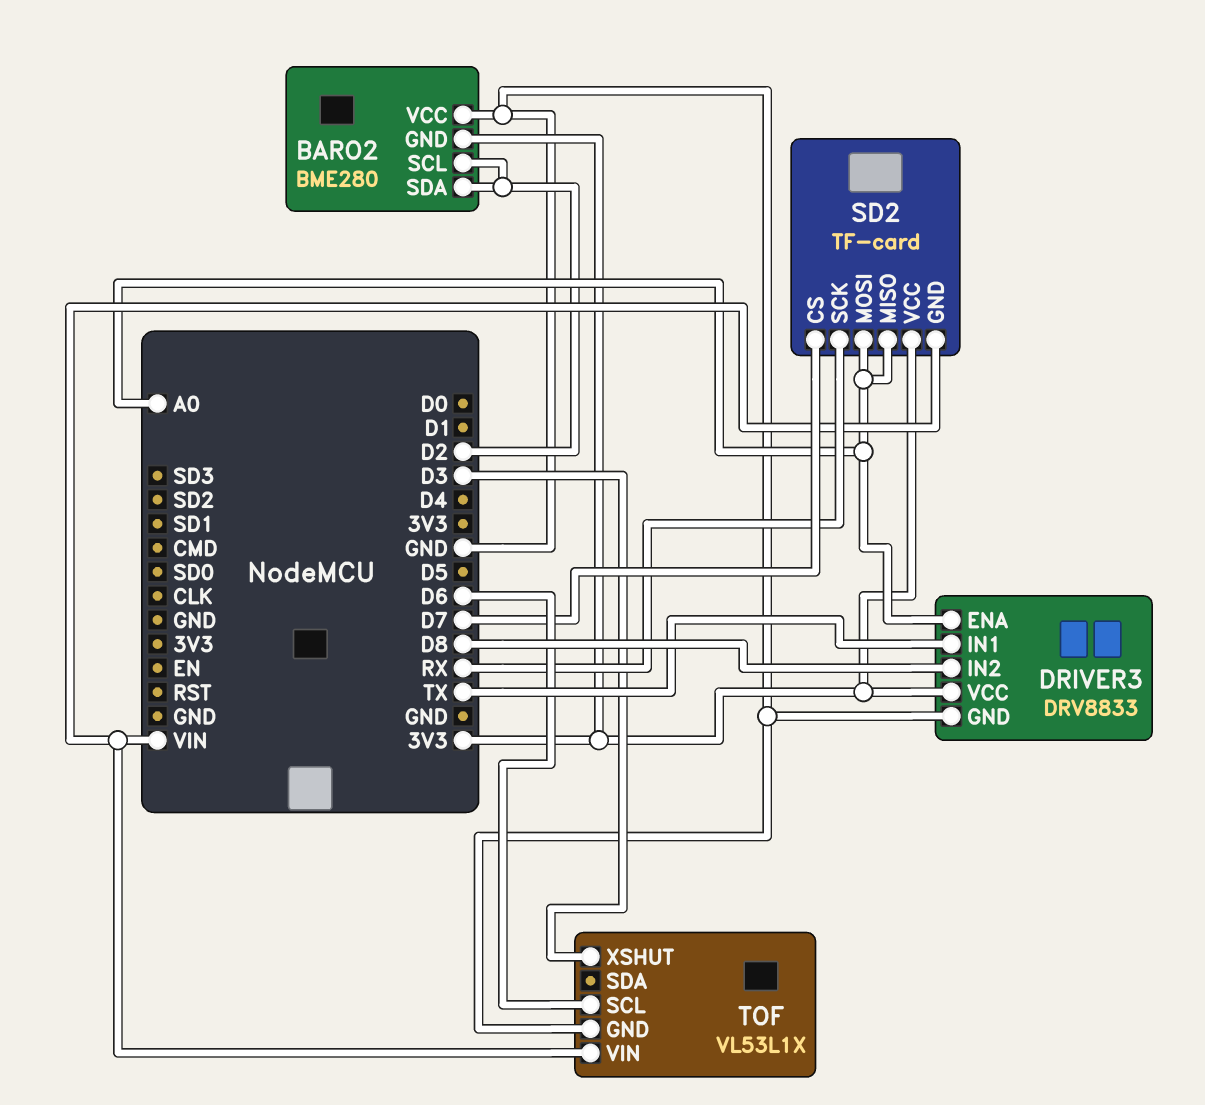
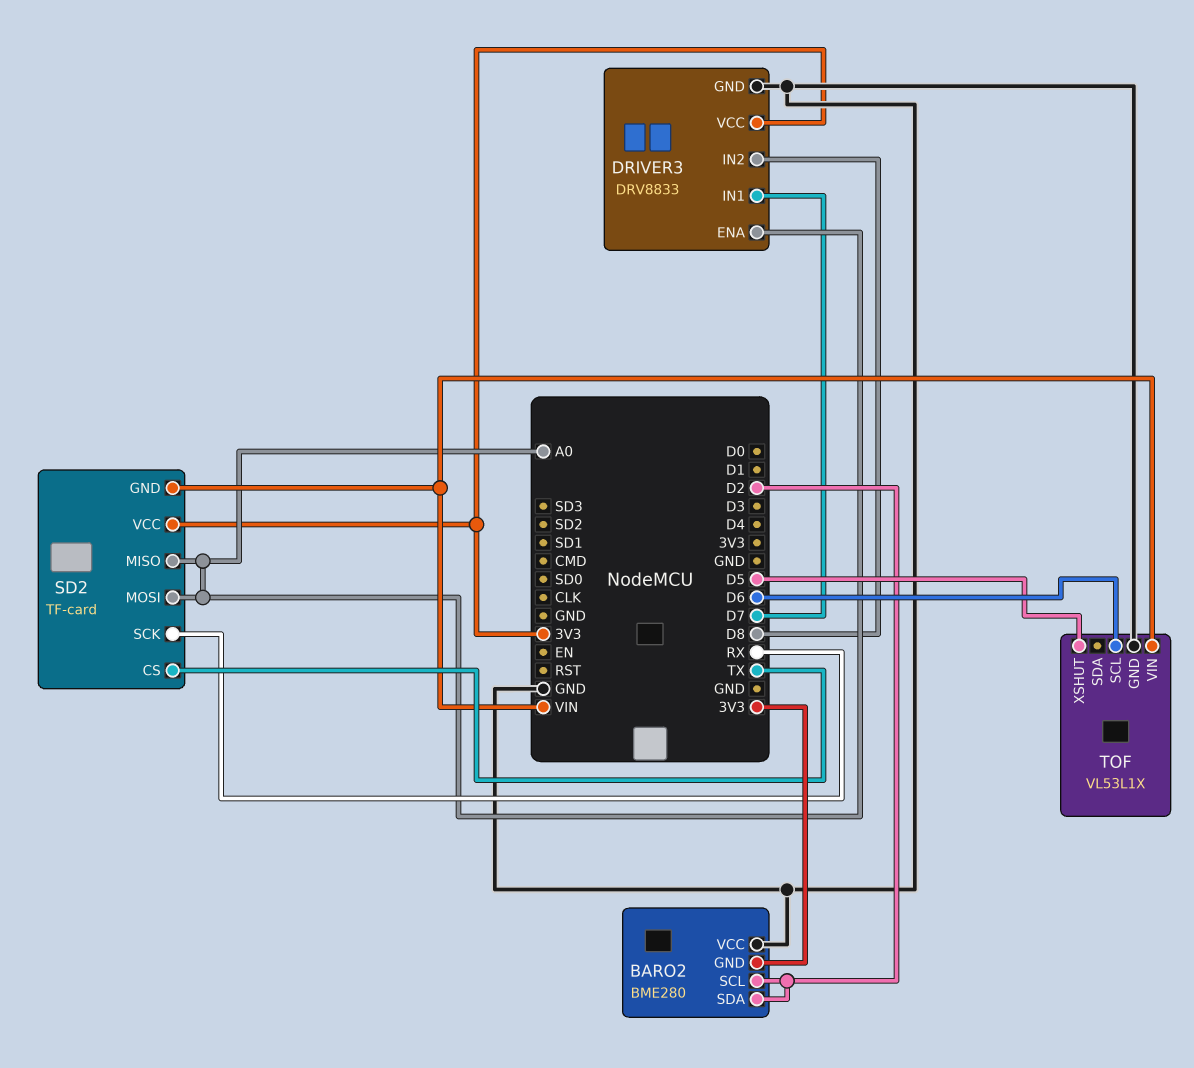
DRIVER3 pin IN1: TX -> D7
SD2 pin CS: D7 -> TX
TOF pin XSHUT: D3 -> D5

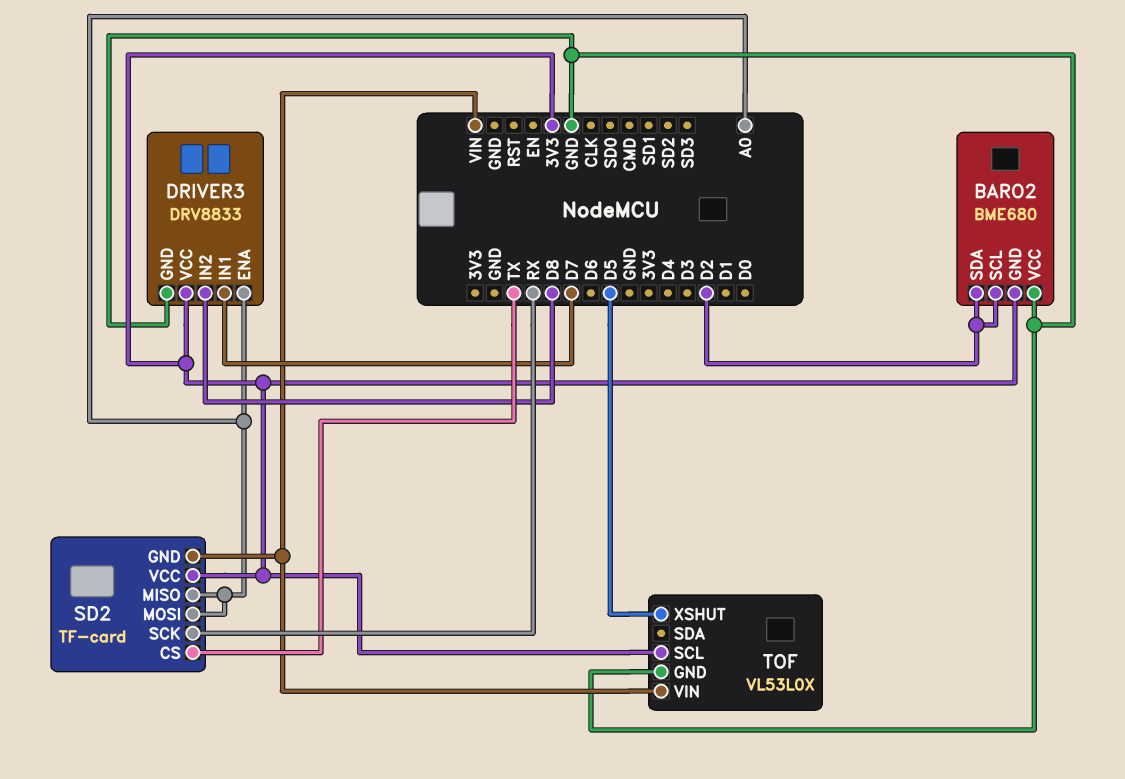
BARO2: BME280 -> BME680
TOF: VL53L1X -> VL53L0X
TOF pin SCL: D6 -> 3V3

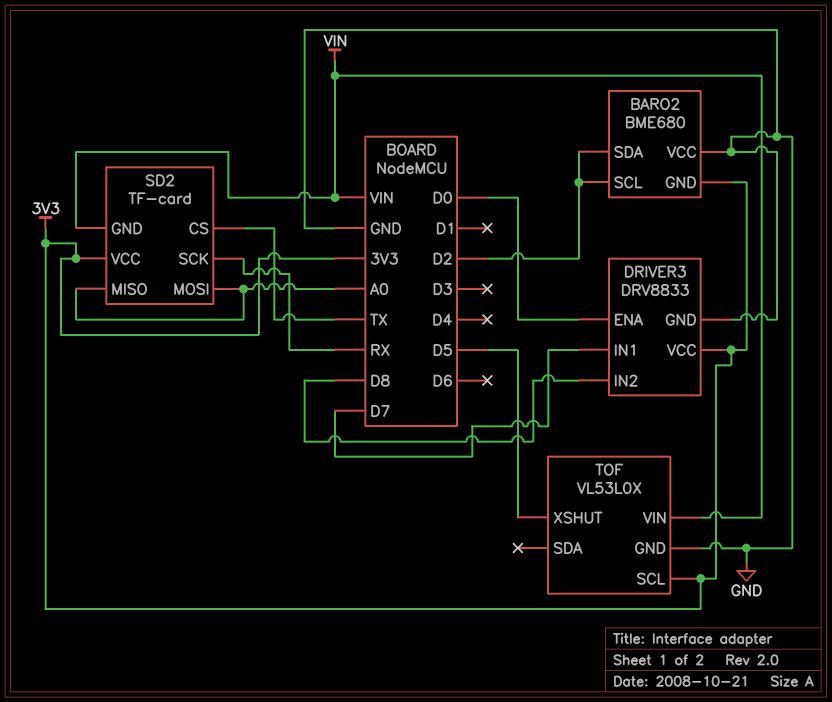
DRIVER3 pin ENA: A0 -> D0

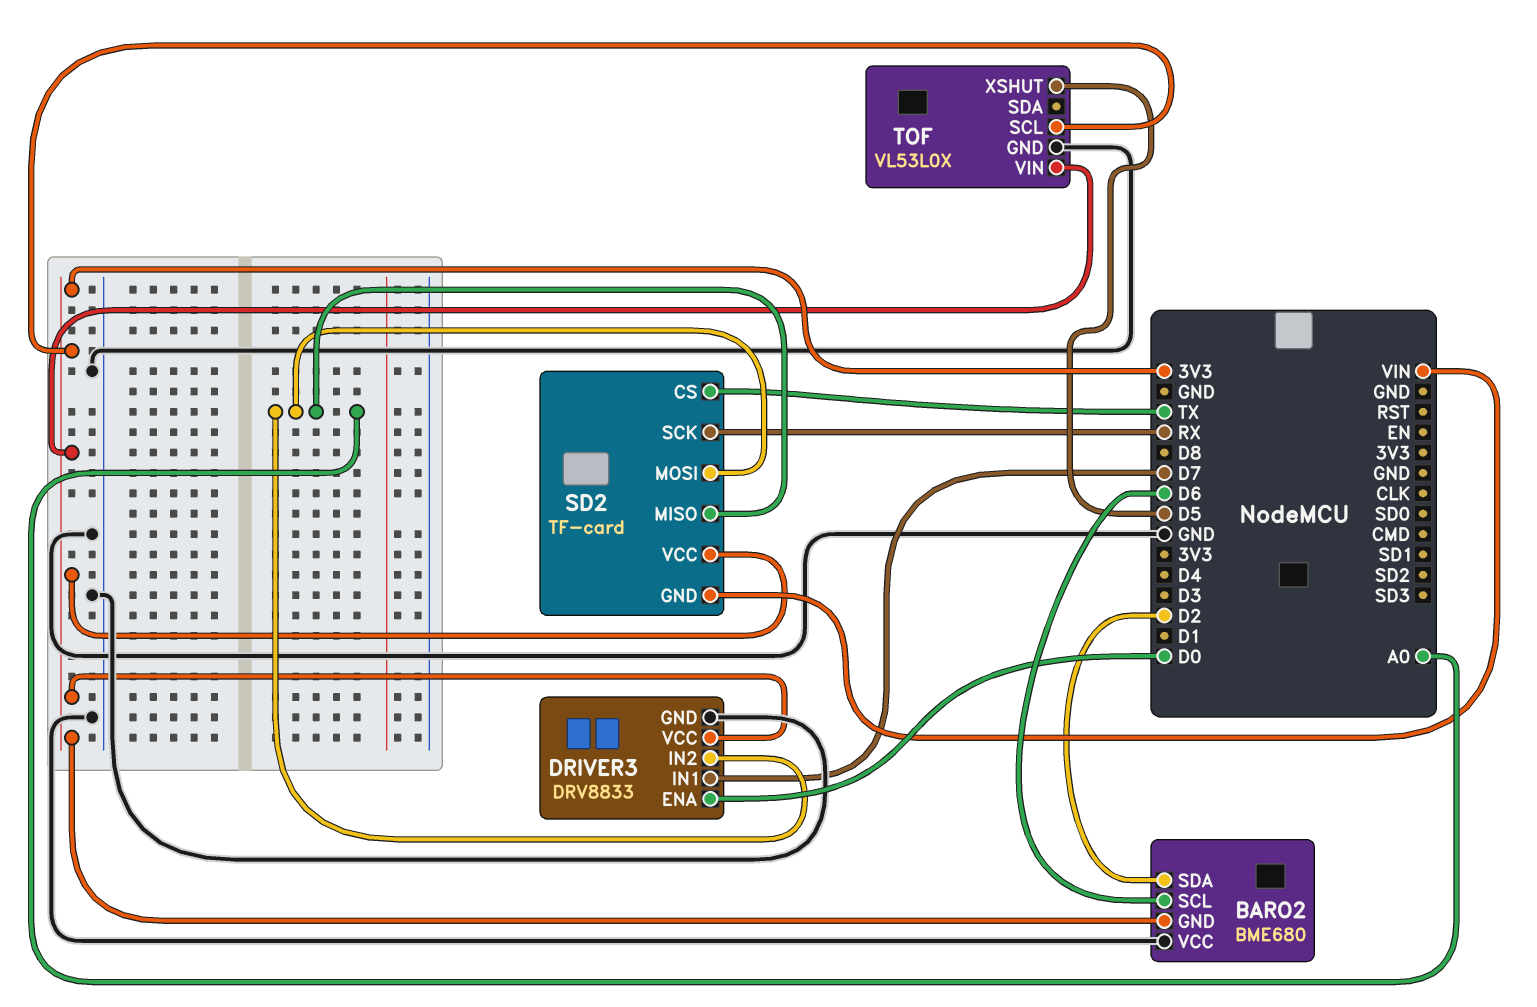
BARO2 pin SCL: D2 -> D6
DRIVER3 pin IN2: D8 -> A0
TOF pin VIN: VIN -> 3V3

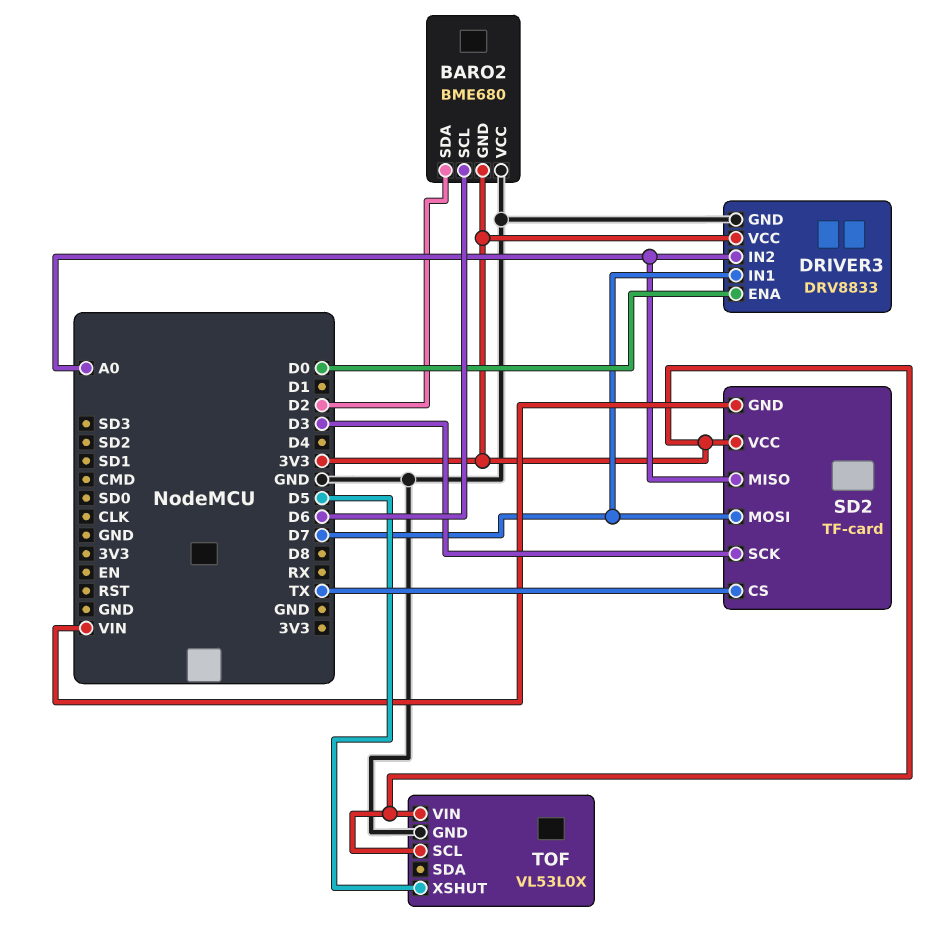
SD2 pin MOSI: A0 -> D7
SD2 pin SCK: RX -> D3

